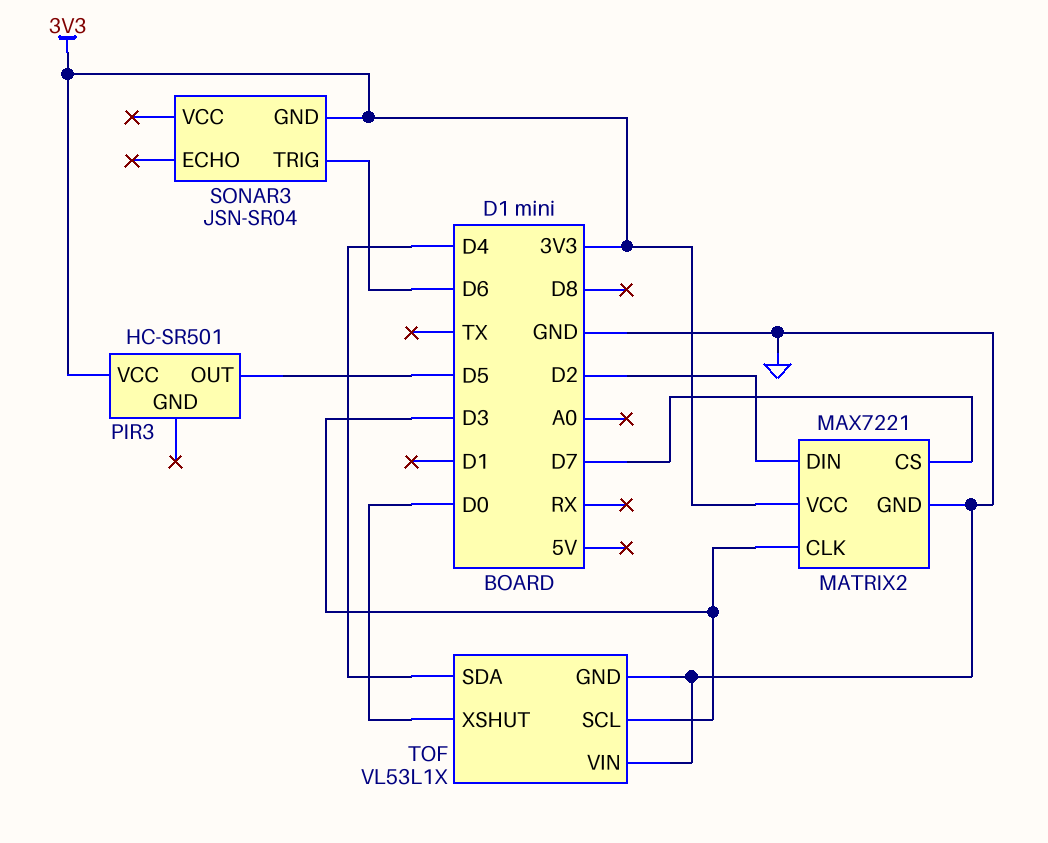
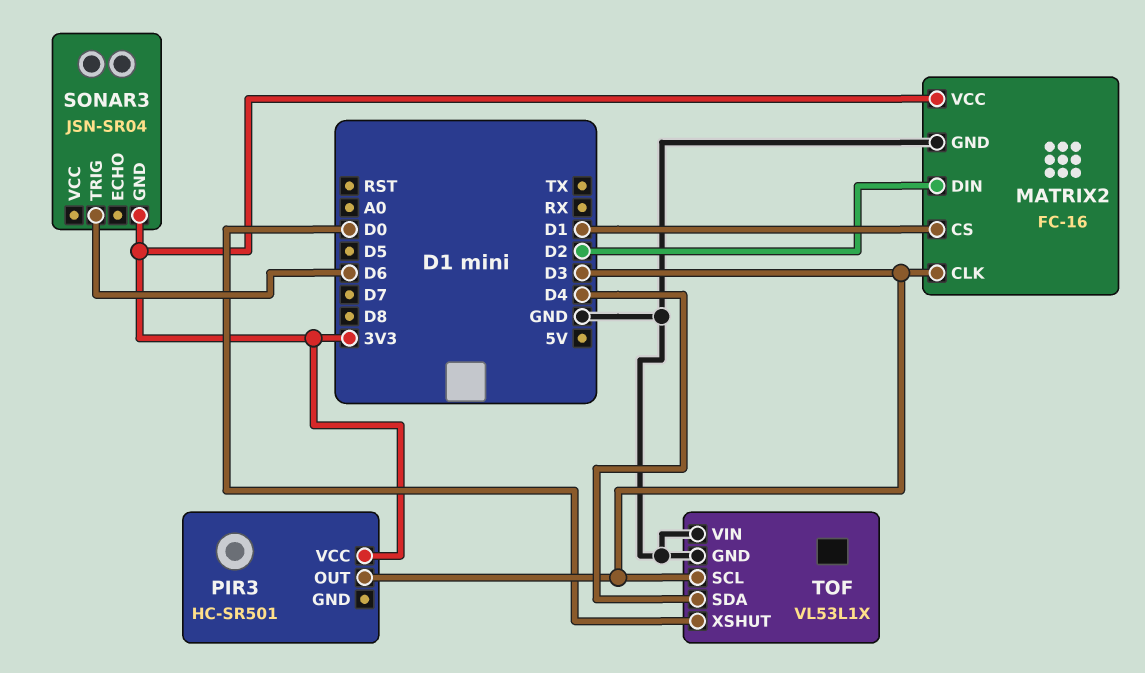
MATRIX2: MAX7221 -> FC-16
MATRIX2 pin CS: D7 -> D1
PIR3 pin OUT: D5 -> D3

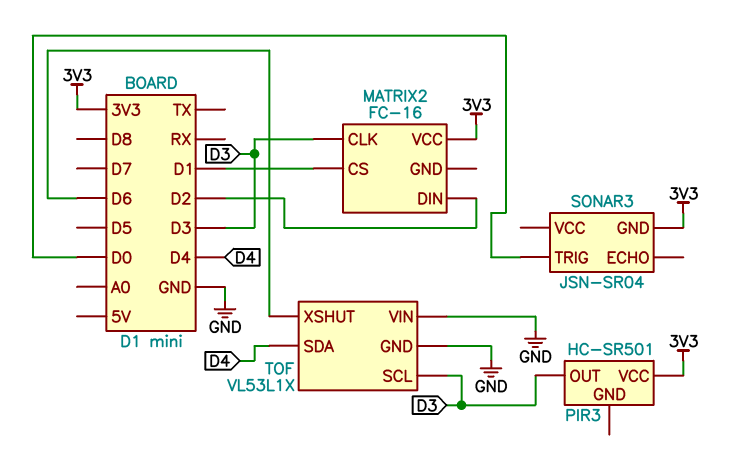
MATRIX2 pin GND: GND -> none
SONAR3 pin TRIG: D6 -> D0
TOF pin XSHUT: D0 -> D6

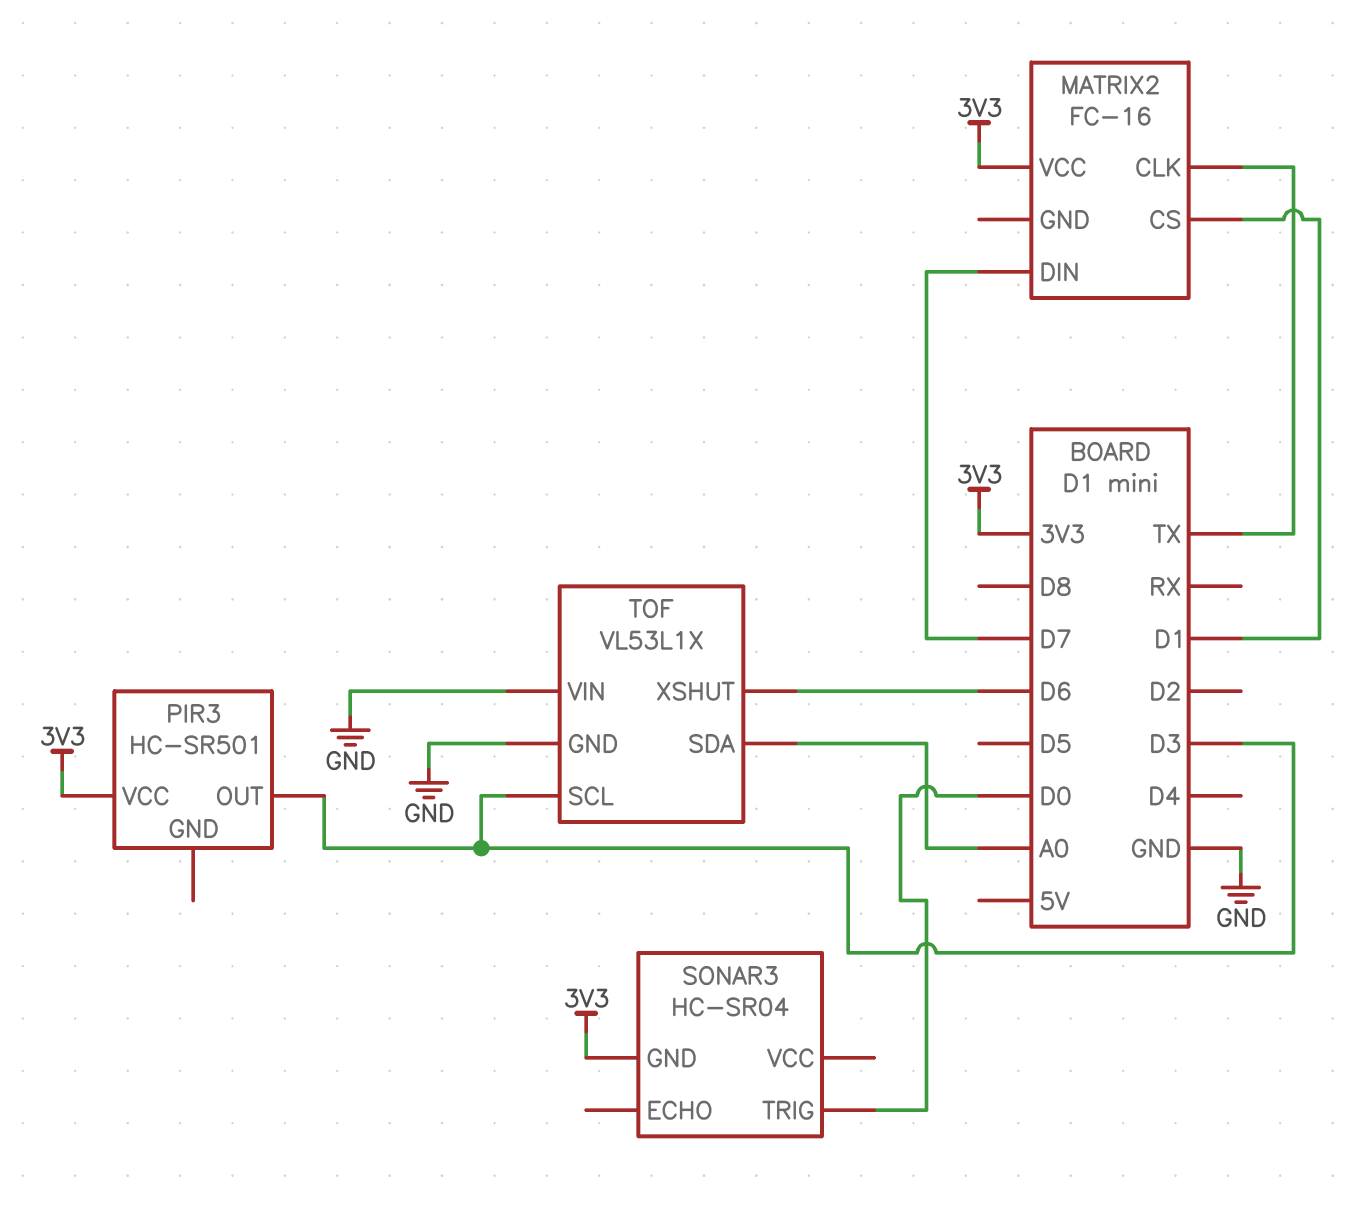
MATRIX2 pin CLK: D3 -> TX
MATRIX2 pin DIN: D2 -> D7
SONAR3: JSN-SR04 -> HC-SR04
TOF pin SDA: D4 -> A0

